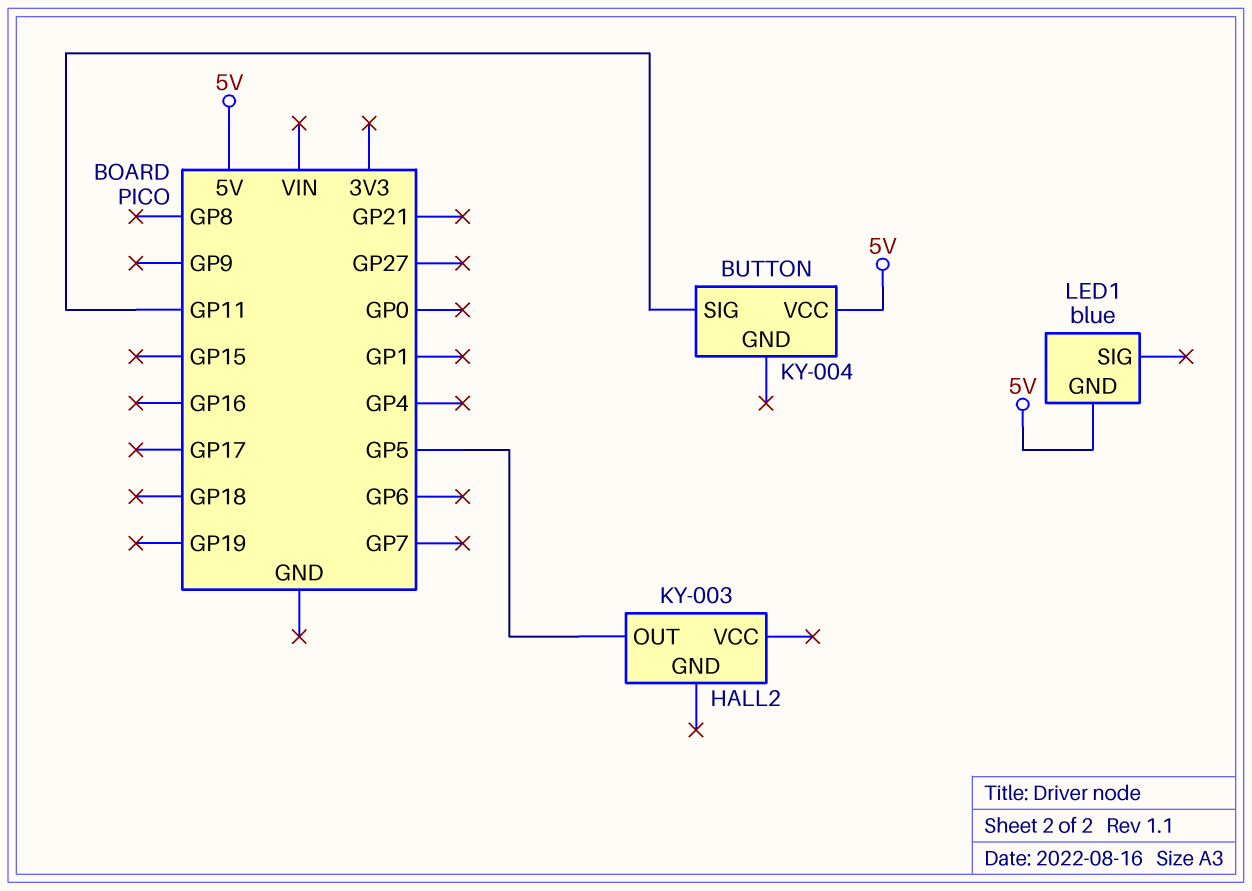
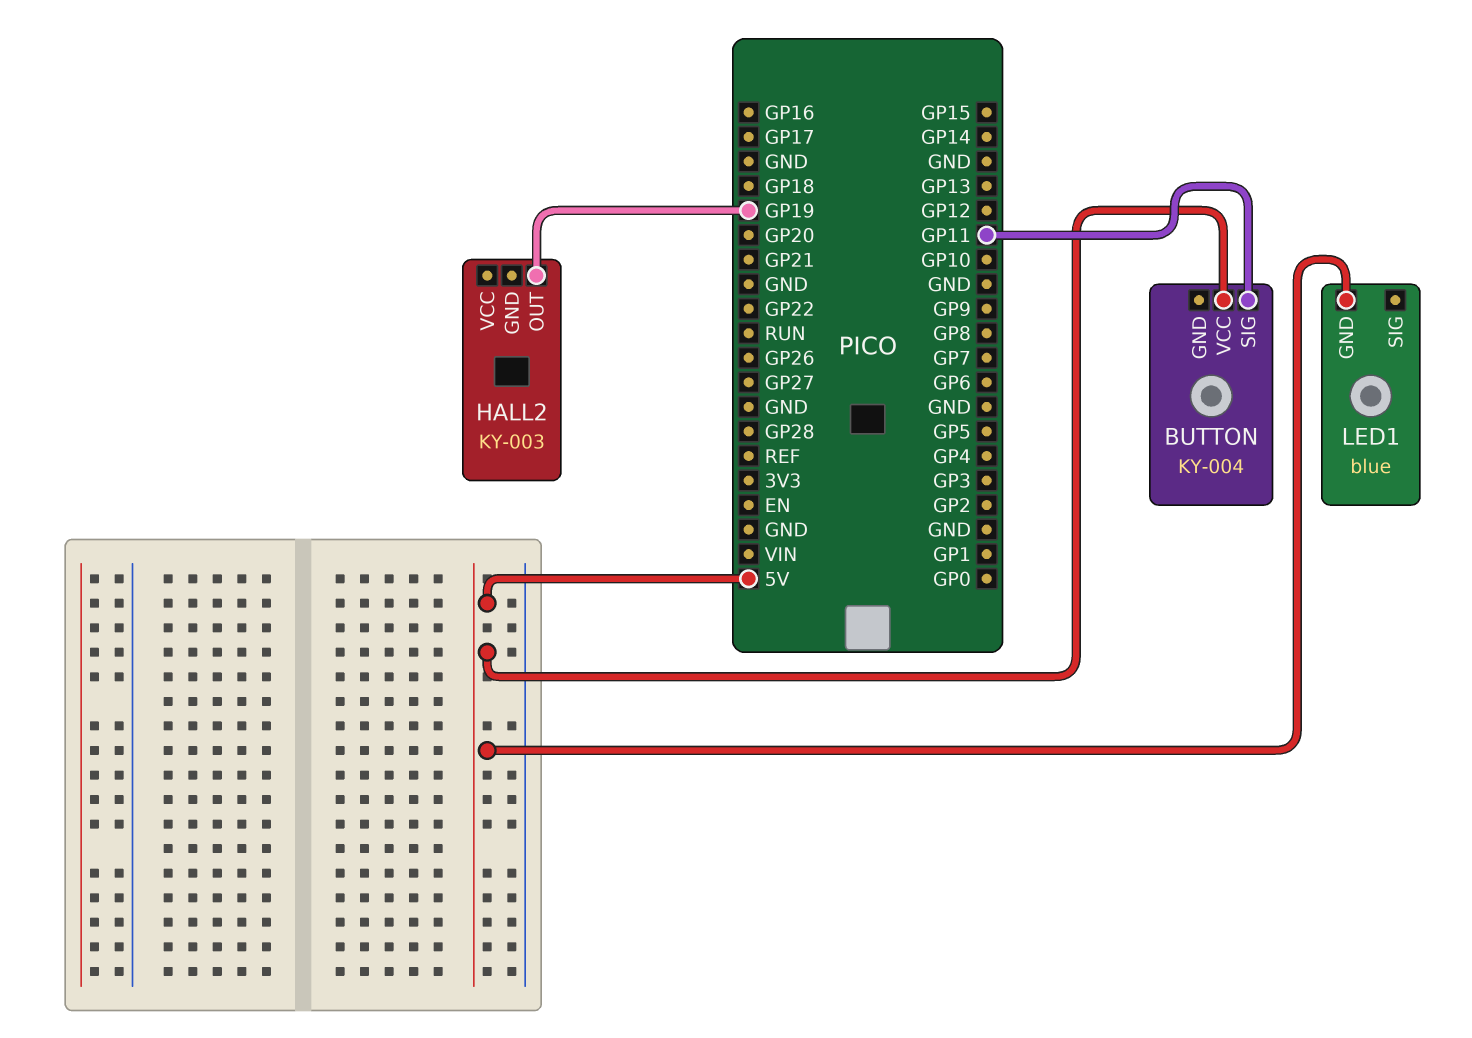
HALL2 pin OUT: GP5 -> GP19

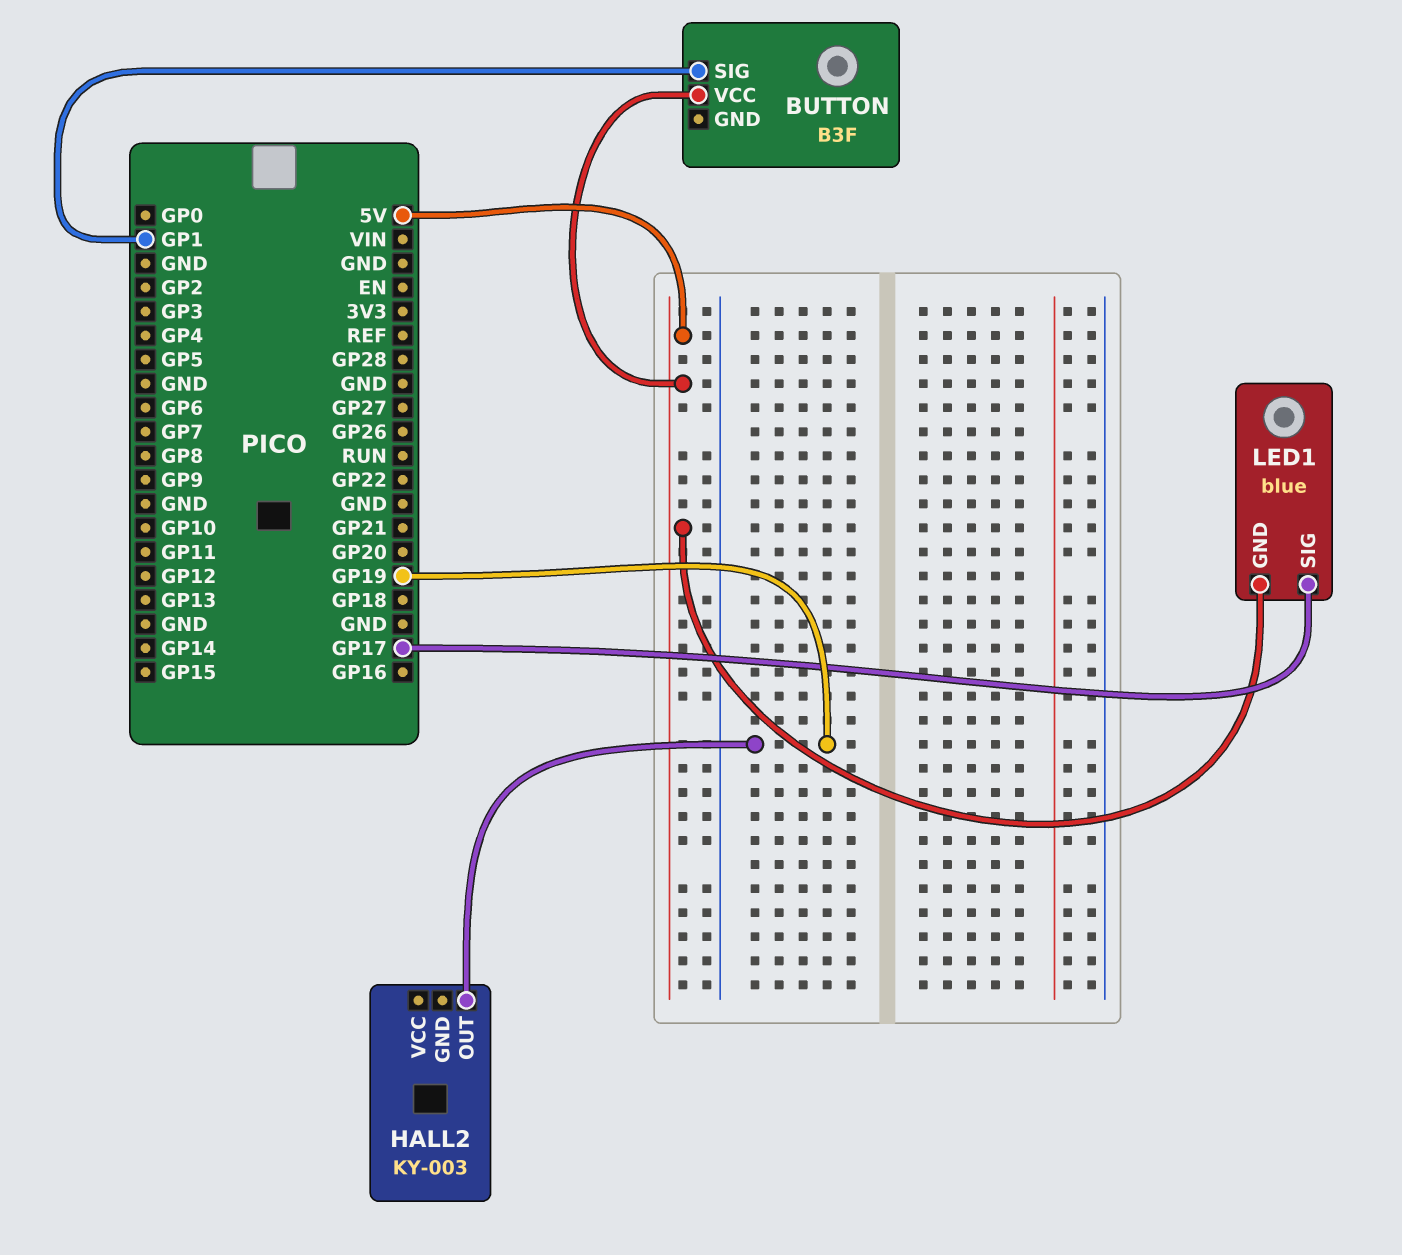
BUTTON: KY-004 -> B3F
BUTTON pin SIG: GP11 -> GP1
LED1 pin SIG: none -> GP17

